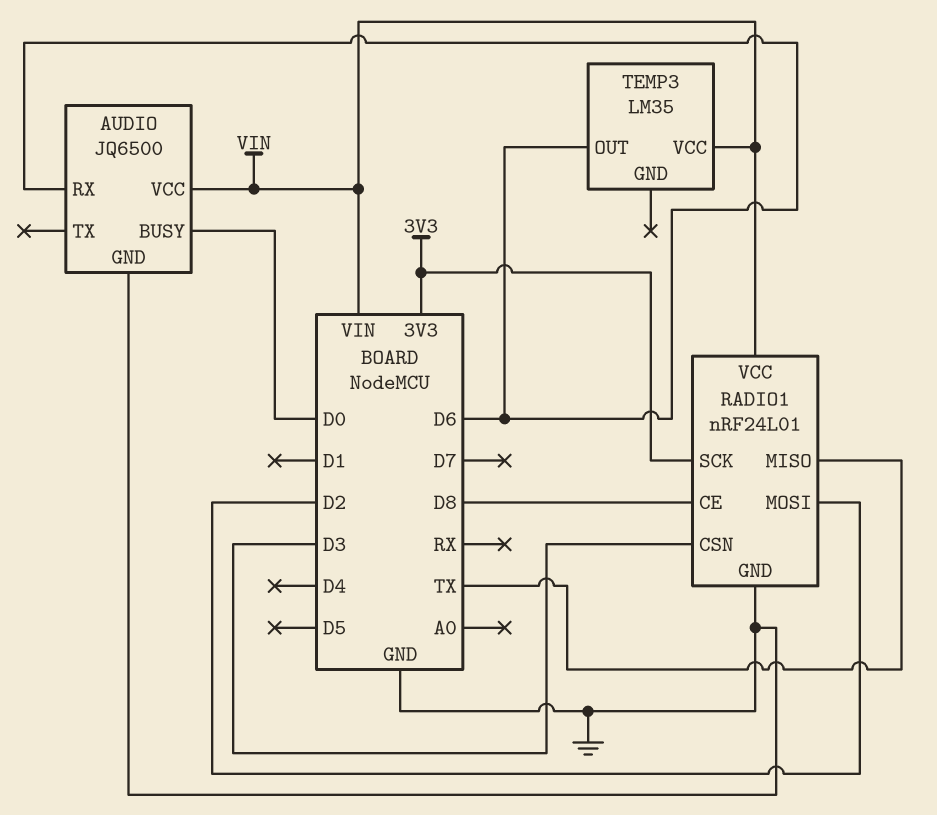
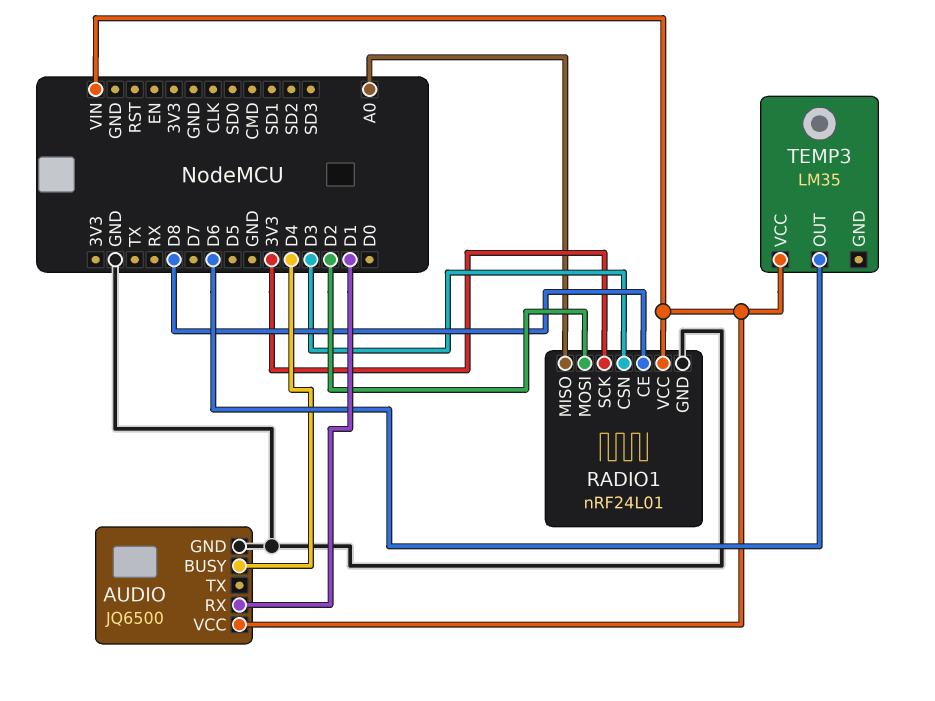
AUDIO pin BUSY: D0 -> D4
AUDIO pin RX: D6 -> D1
RADIO1 pin MISO: TX -> A0

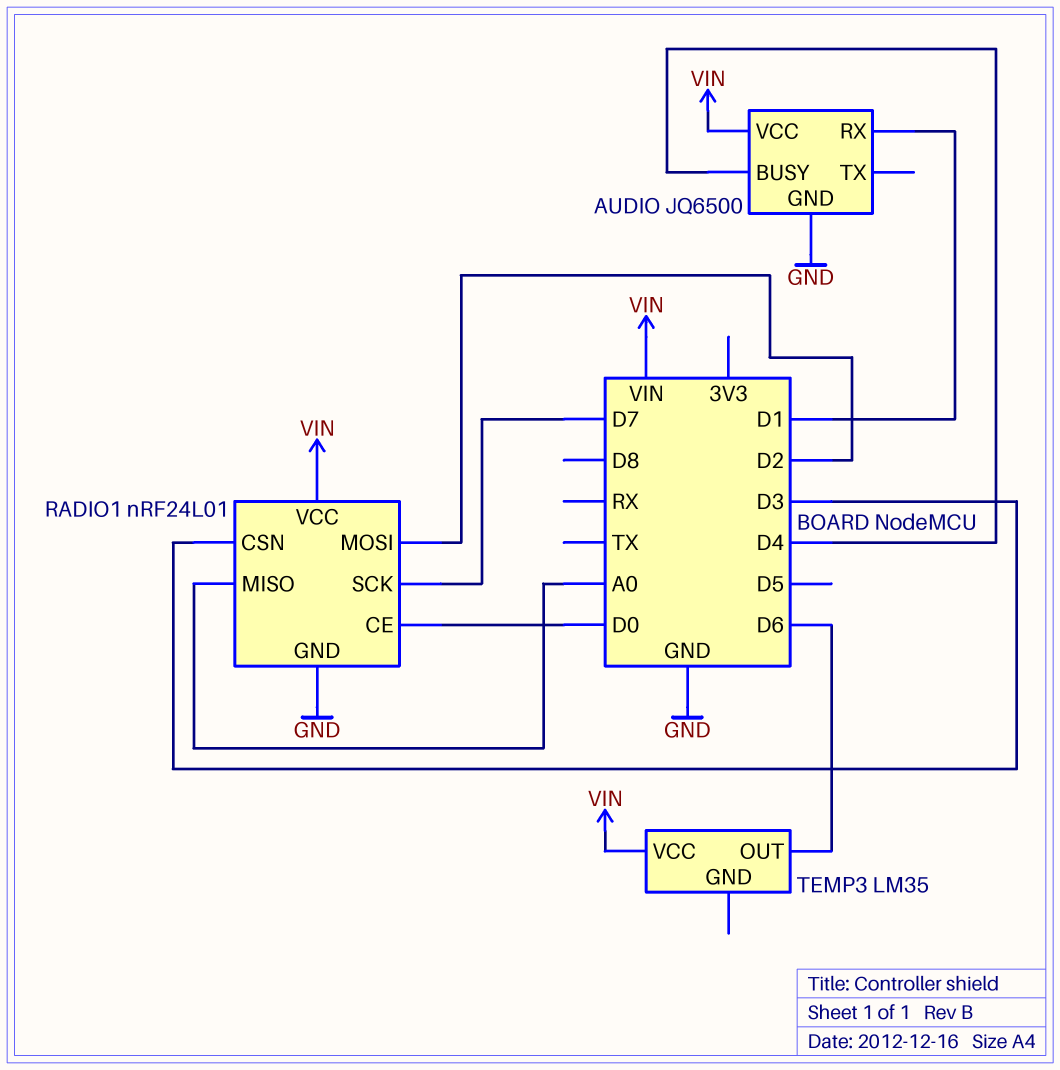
RADIO1 pin CE: D8 -> D0
RADIO1 pin SCK: 3V3 -> D7

